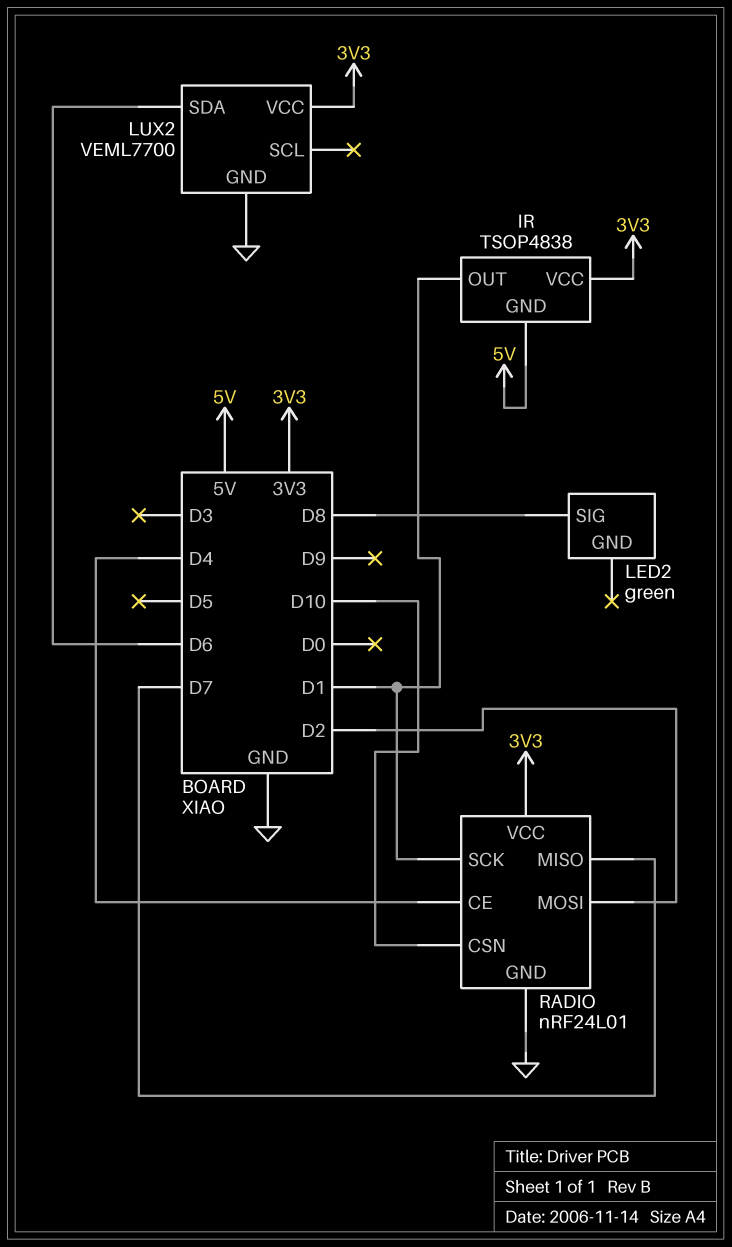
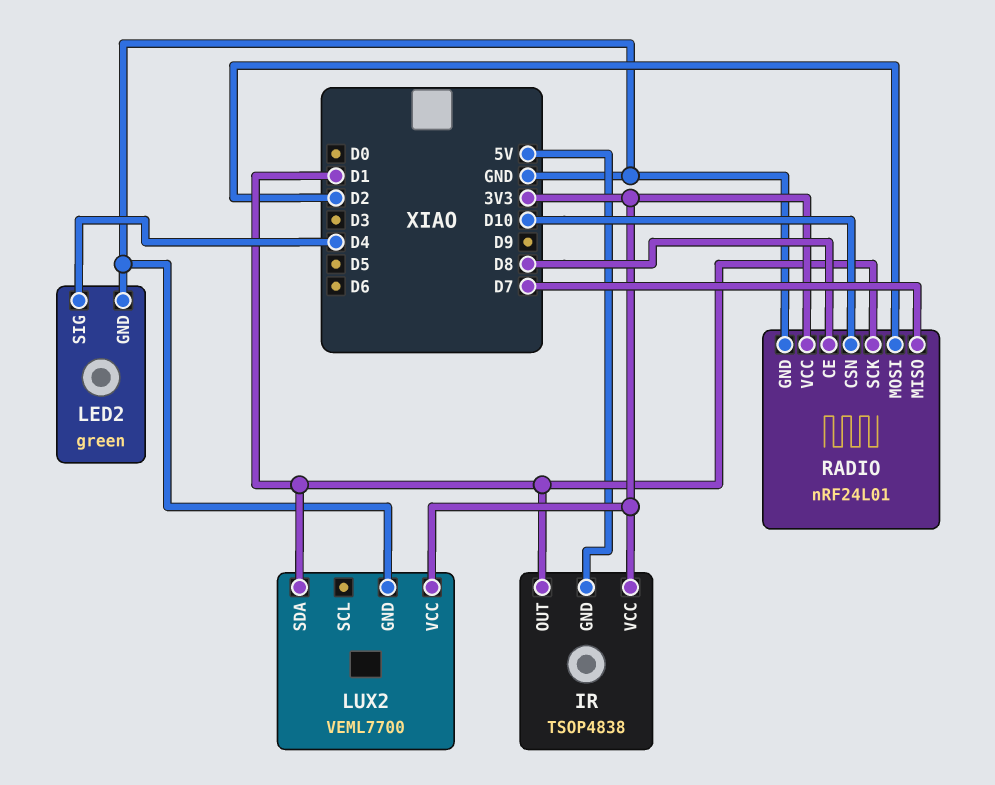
LED2 pin GND: none -> GND
LED2 pin SIG: D8 -> D4
LUX2 pin SDA: D6 -> D1
RADIO pin CE: D4 -> D8

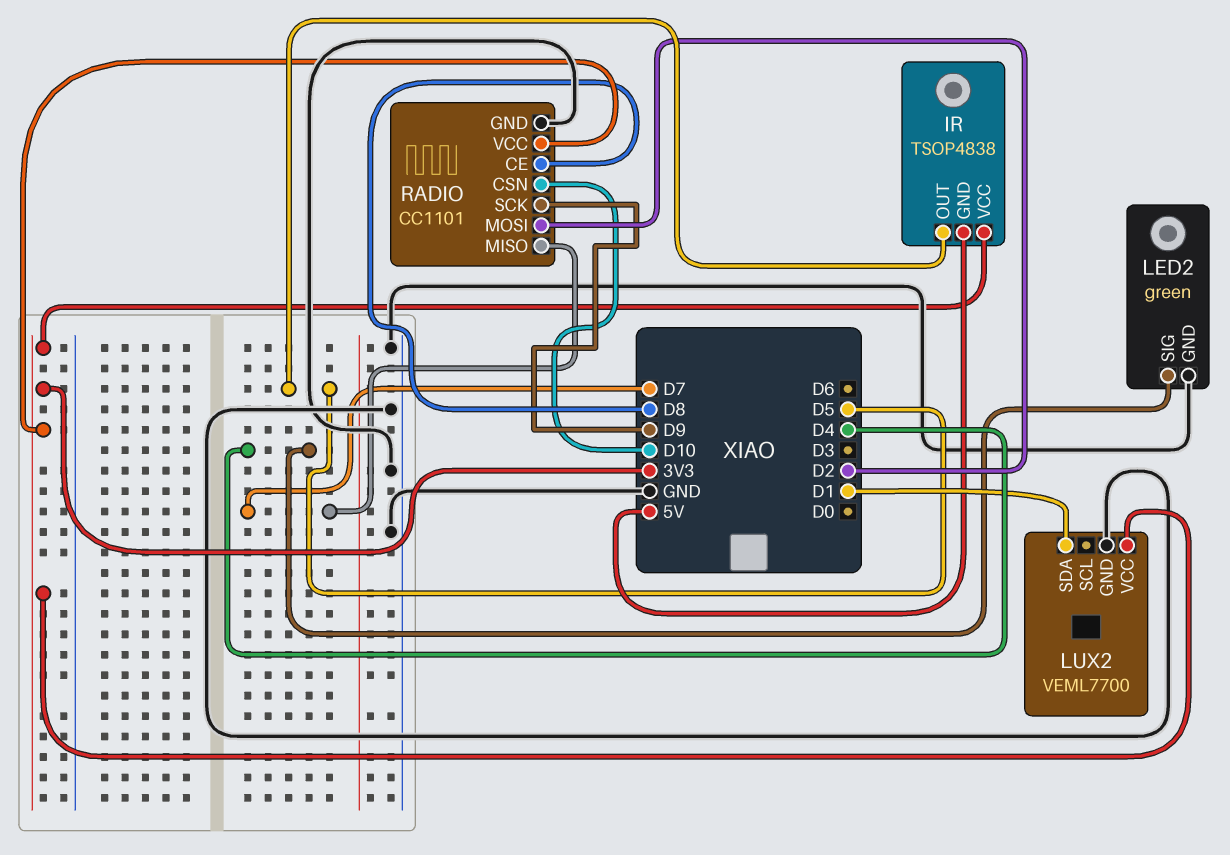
IR pin OUT: D1 -> D5
RADIO: nRF24L01 -> CC1101
RADIO pin SCK: D1 -> D9

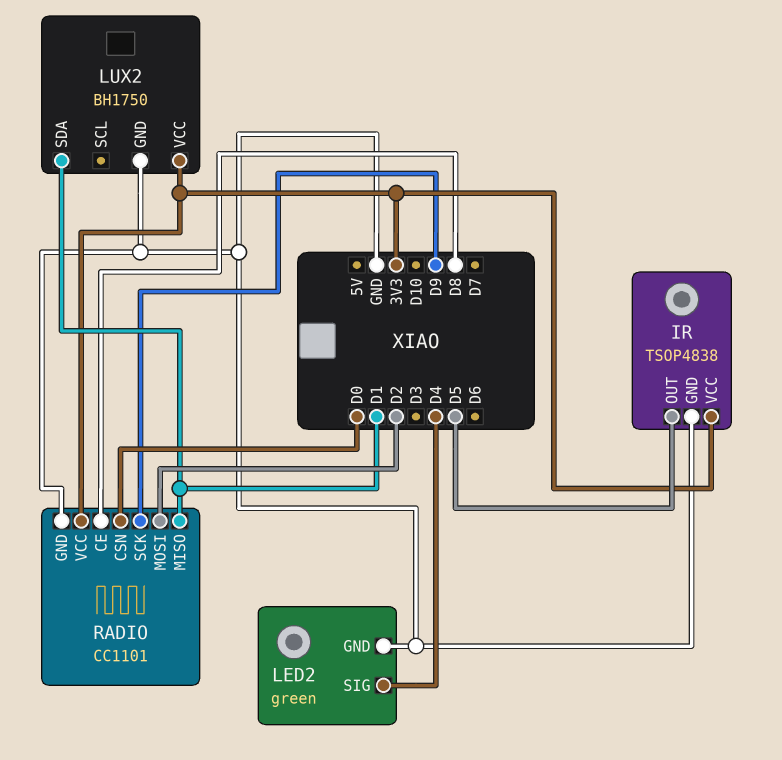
IR pin GND: 5V -> GND
LUX2: VEML7700 -> BH1750
RADIO pin CSN: D10 -> D0
RADIO pin MISO: D7 -> D1

